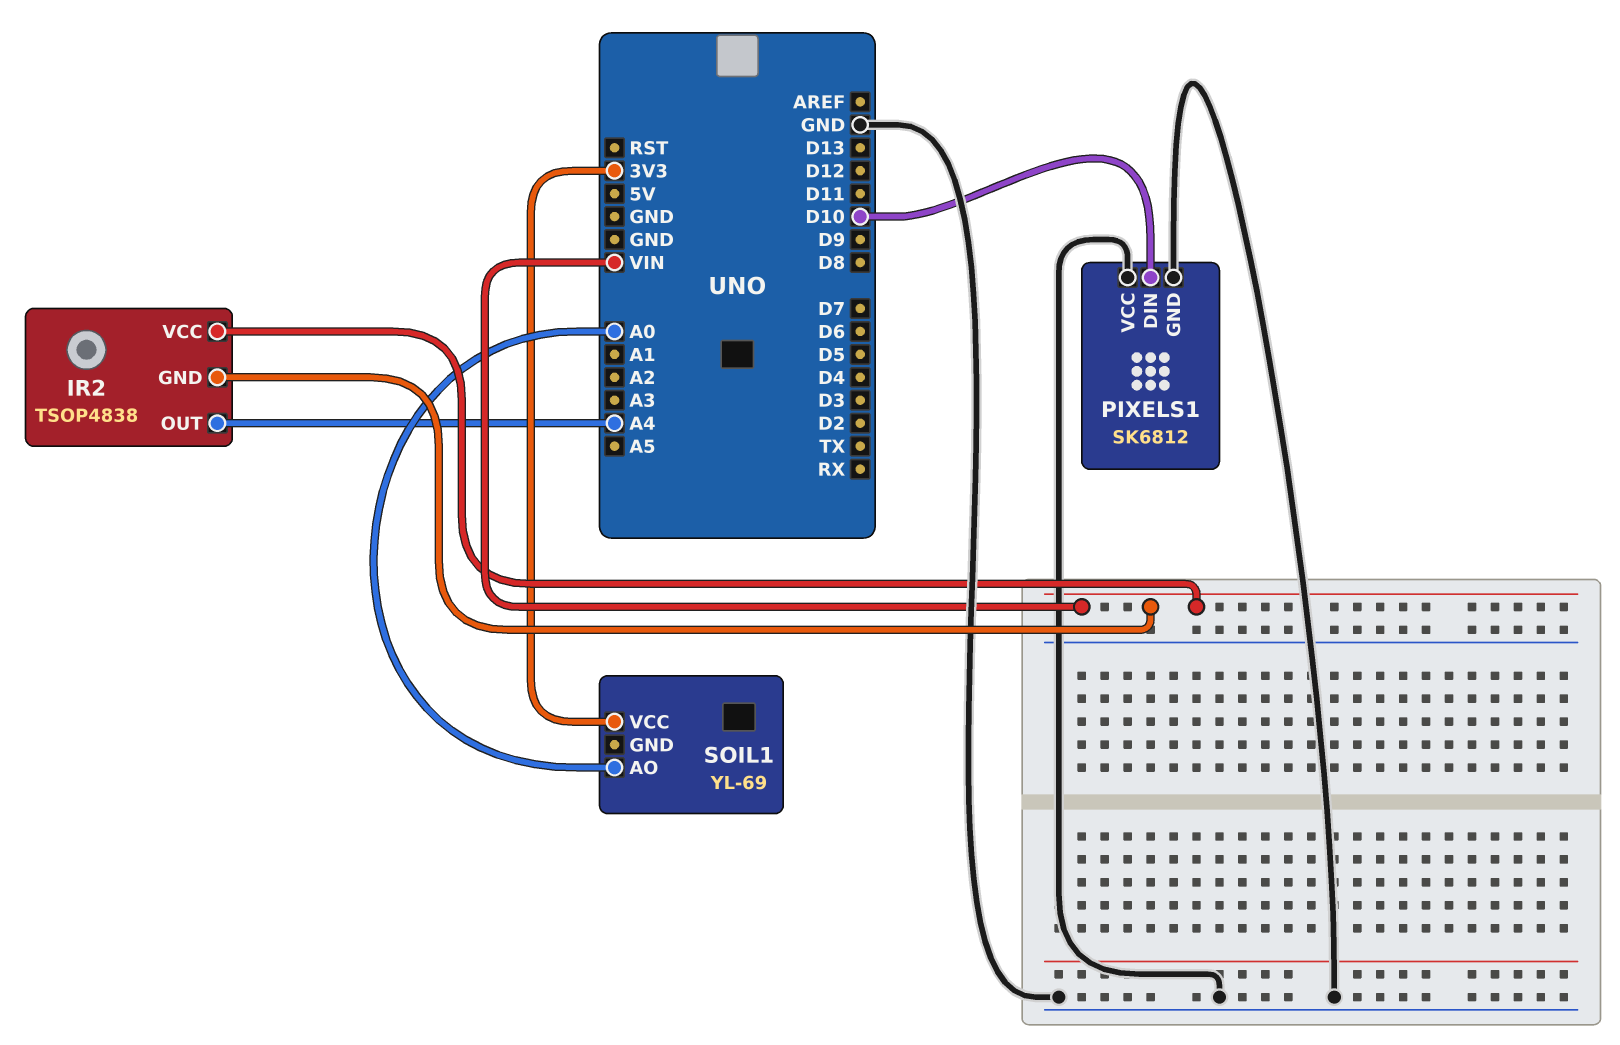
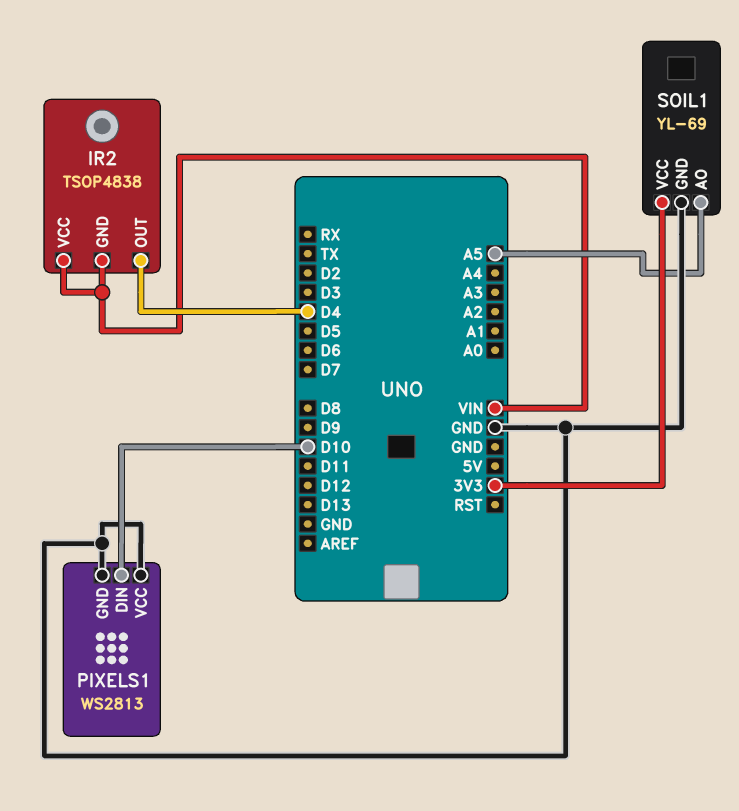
IR2 pin OUT: A4 -> D4
PIXELS1: SK6812 -> WS2813
SOIL1 pin AO: A0 -> A5
SOIL1 pin GND: none -> GND

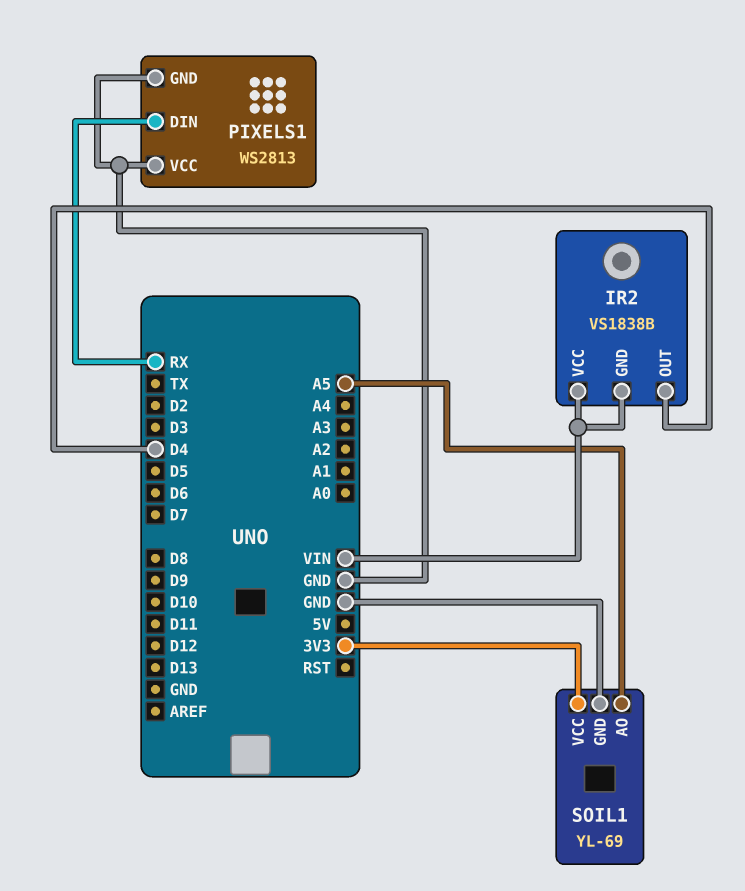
IR2: TSOP4838 -> VS1838B
PIXELS1 pin DIN: D10 -> RX

